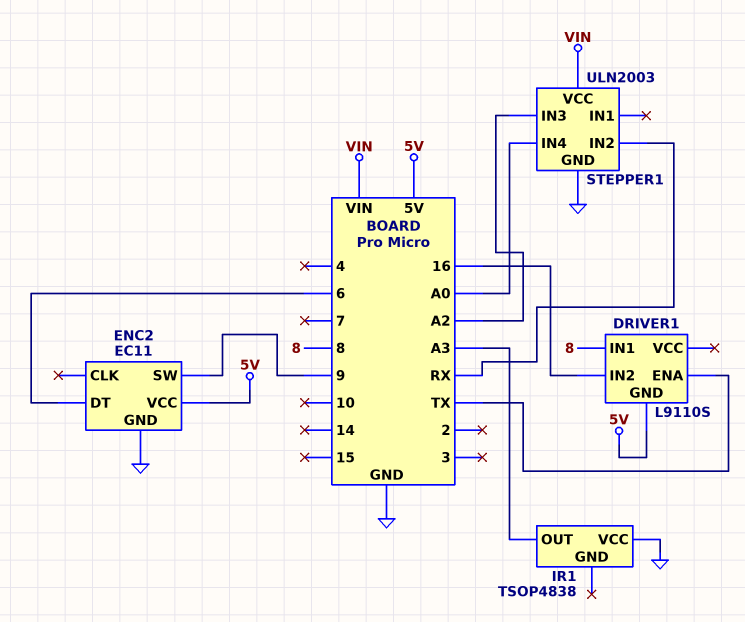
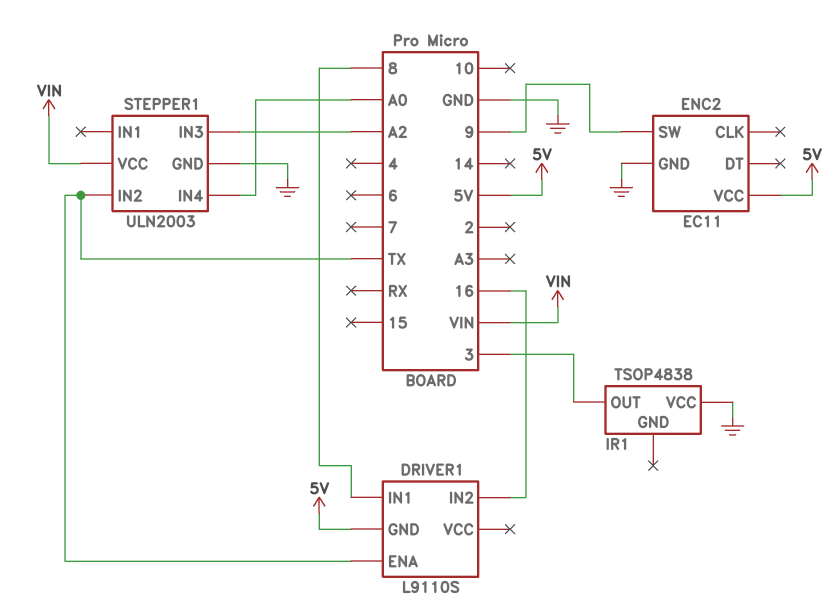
ENC2 pin DT: 6 -> none
IR1 pin OUT: A3 -> 3
STEPPER1 pin IN2: RX -> TX

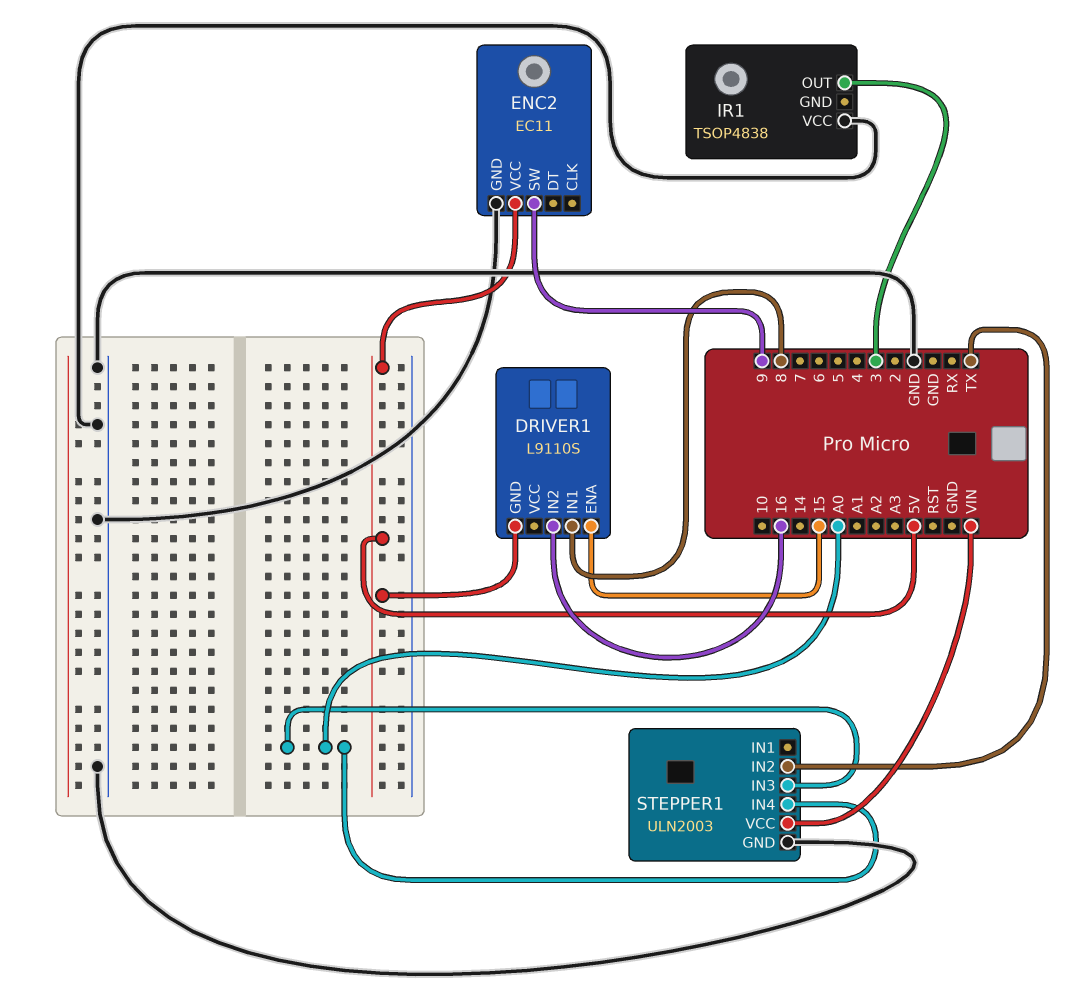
DRIVER1 pin ENA: TX -> 15
STEPPER1 pin IN3: A2 -> A0

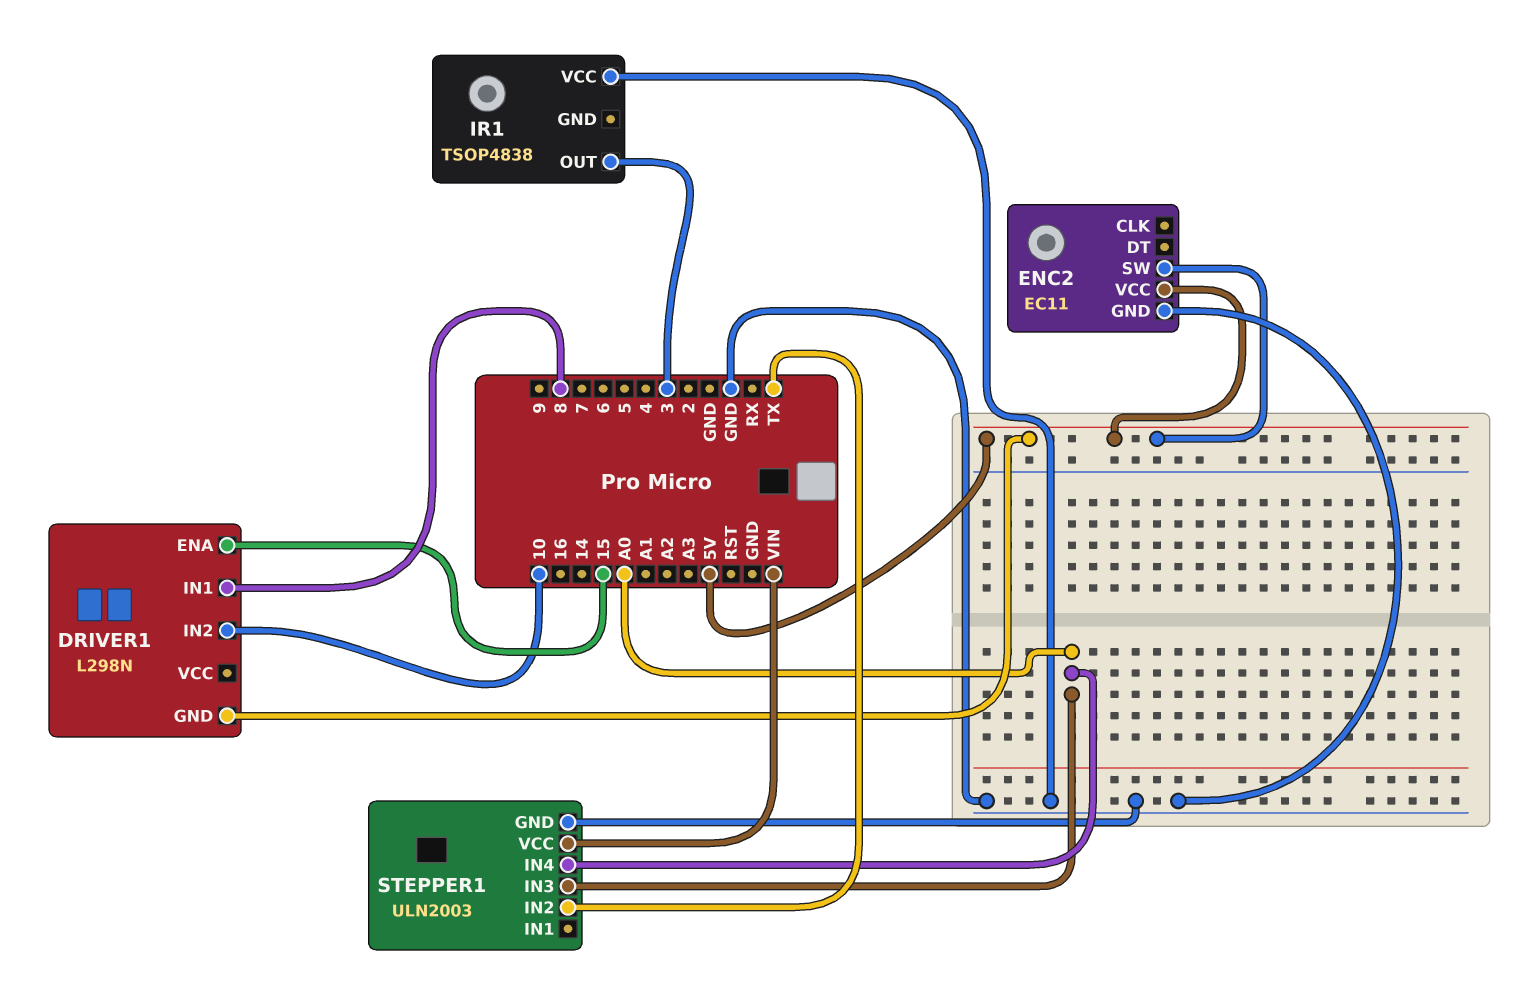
DRIVER1: L9110S -> L298N
DRIVER1 pin IN2: 16 -> 10
ENC2 pin SW: 9 -> 5V

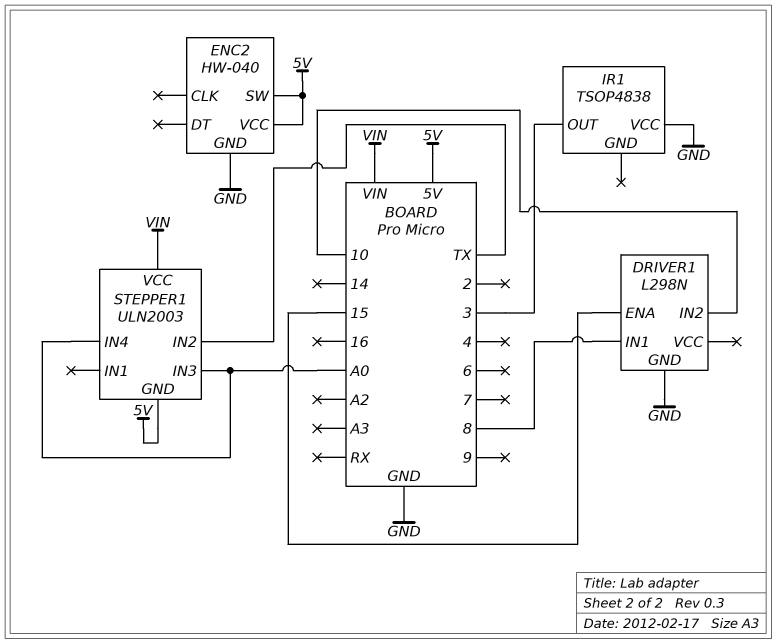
DRIVER1 pin GND: 5V -> GND
ENC2: EC11 -> HW-040
STEPPER1 pin GND: GND -> 5V

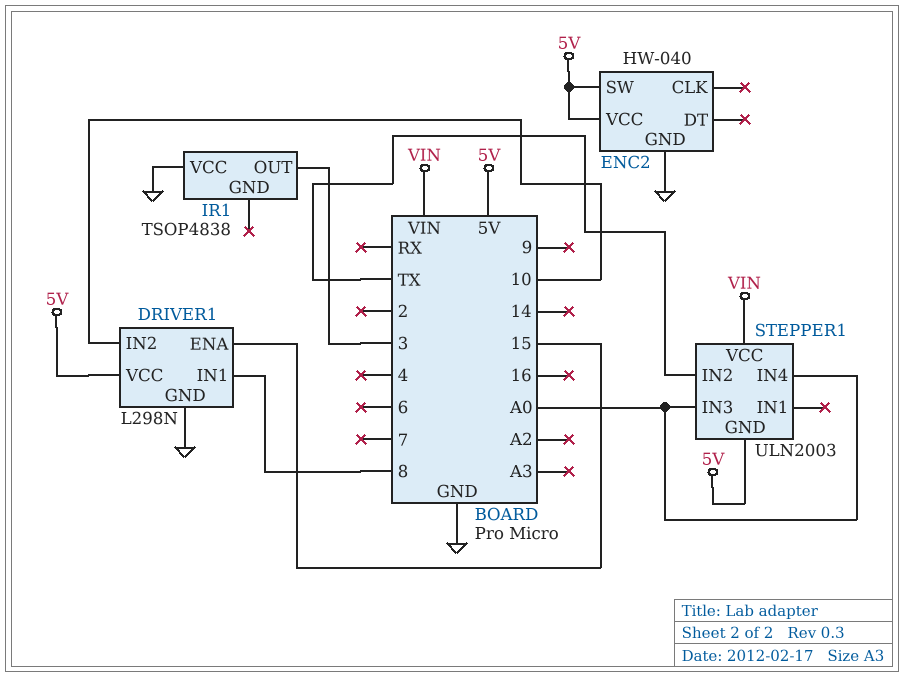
DRIVER1 pin VCC: none -> 5V

